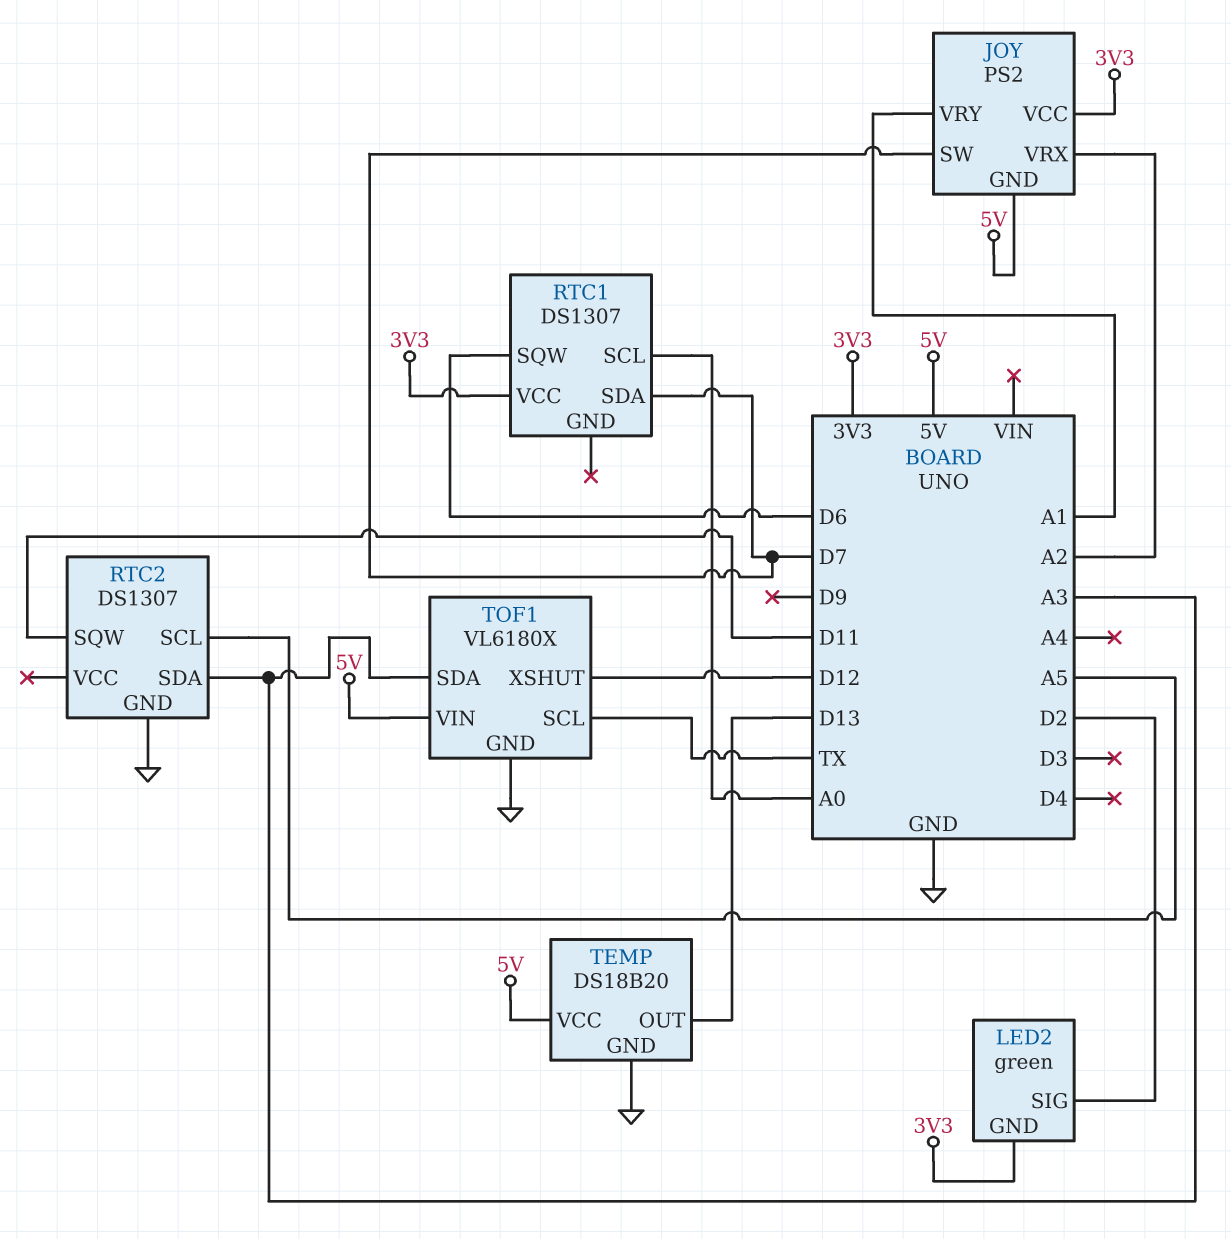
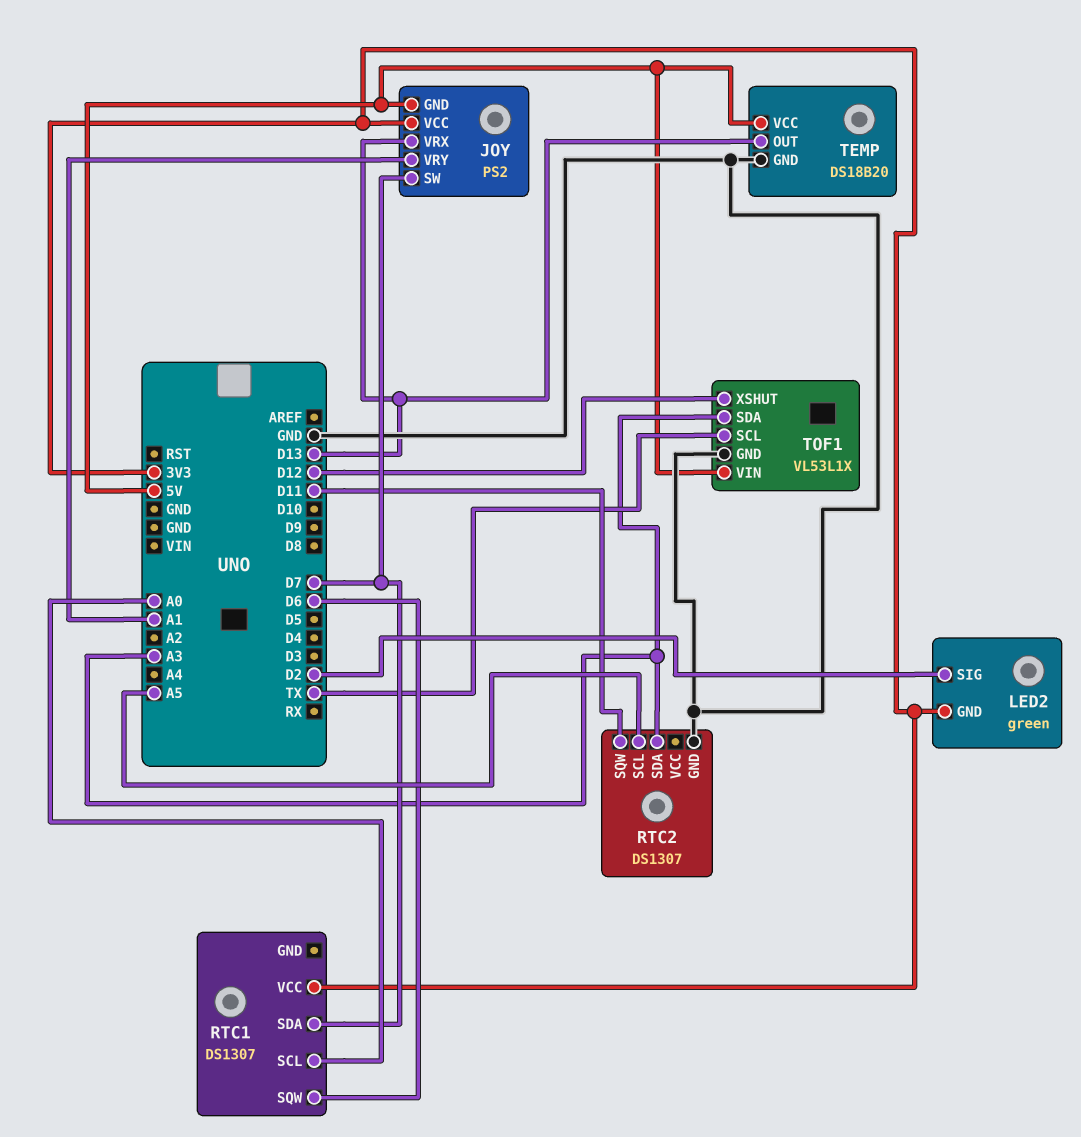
JOY pin VRX: A2 -> D13
TOF1: VL6180X -> VL53L1X

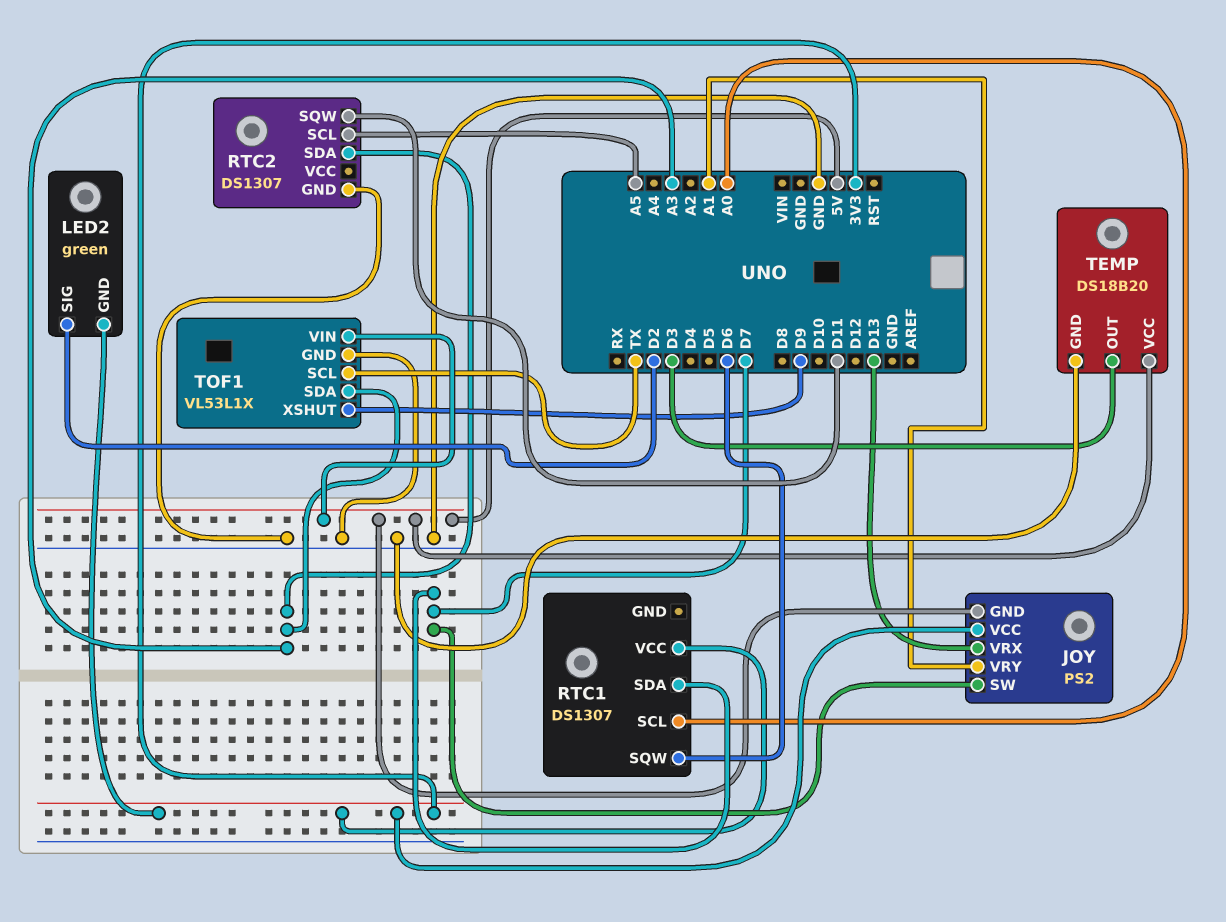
TEMP pin OUT: D13 -> D3
TOF1 pin XSHUT: D12 -> D9

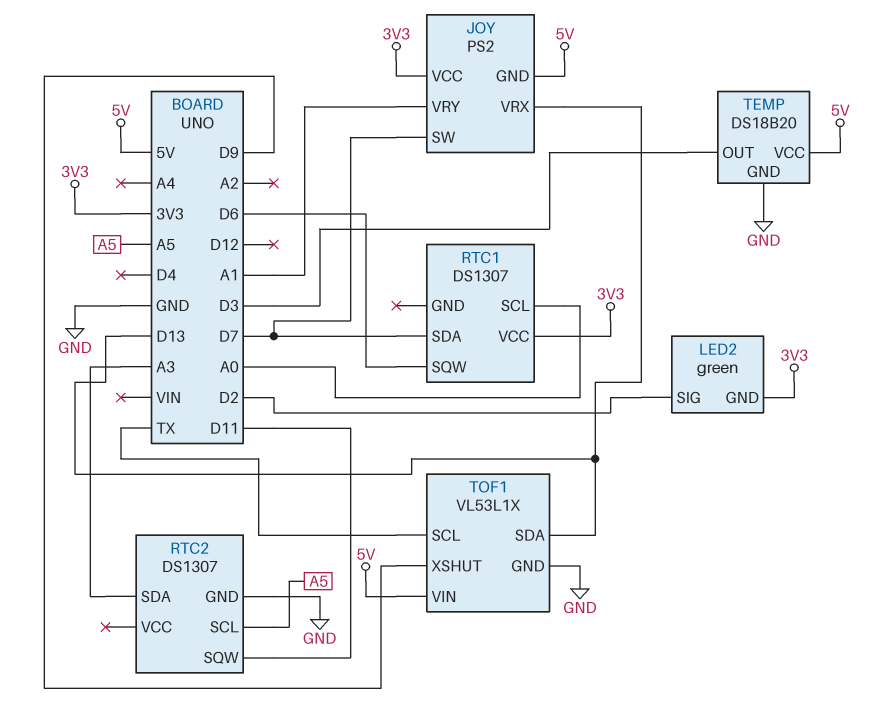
TOF1 pin SDA: A3 -> D13

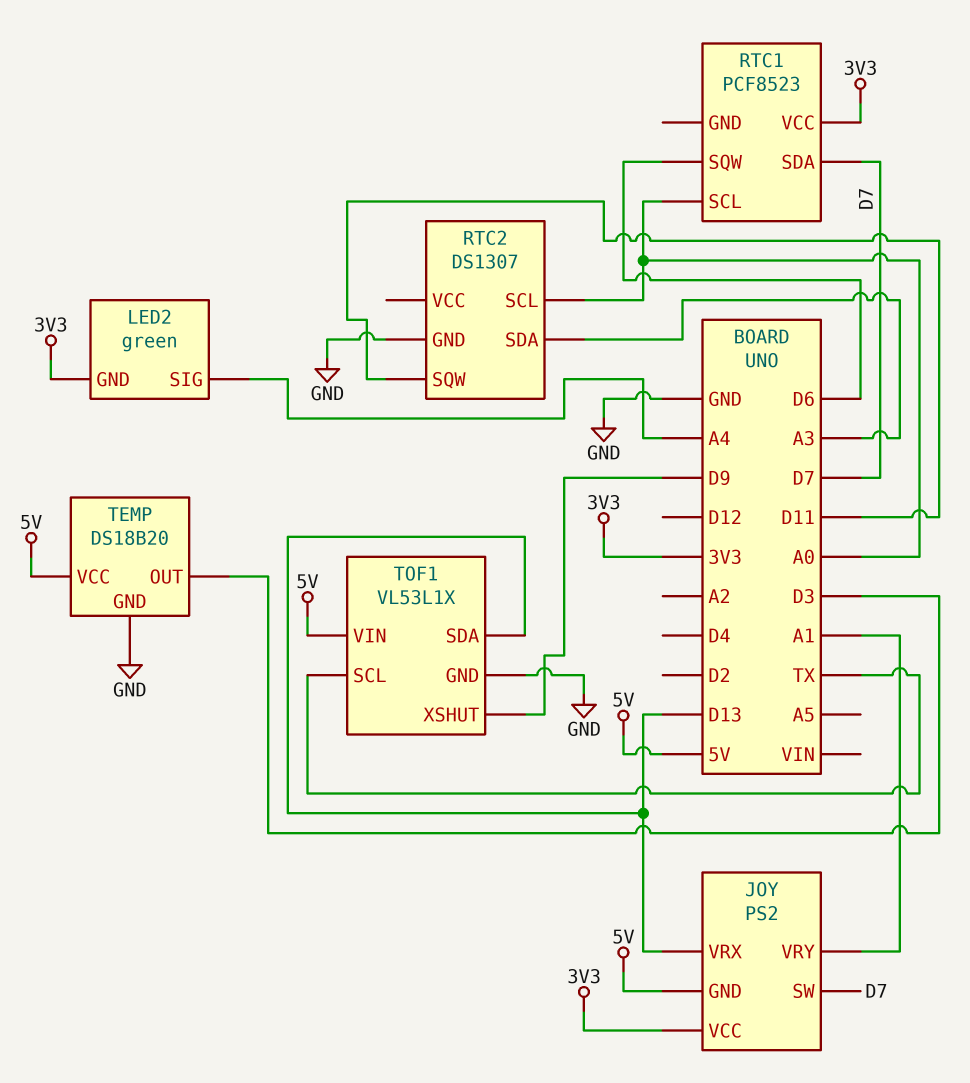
LED2 pin SIG: D2 -> A4
RTC1: DS1307 -> PCF8523
RTC2 pin SCL: A5 -> A0

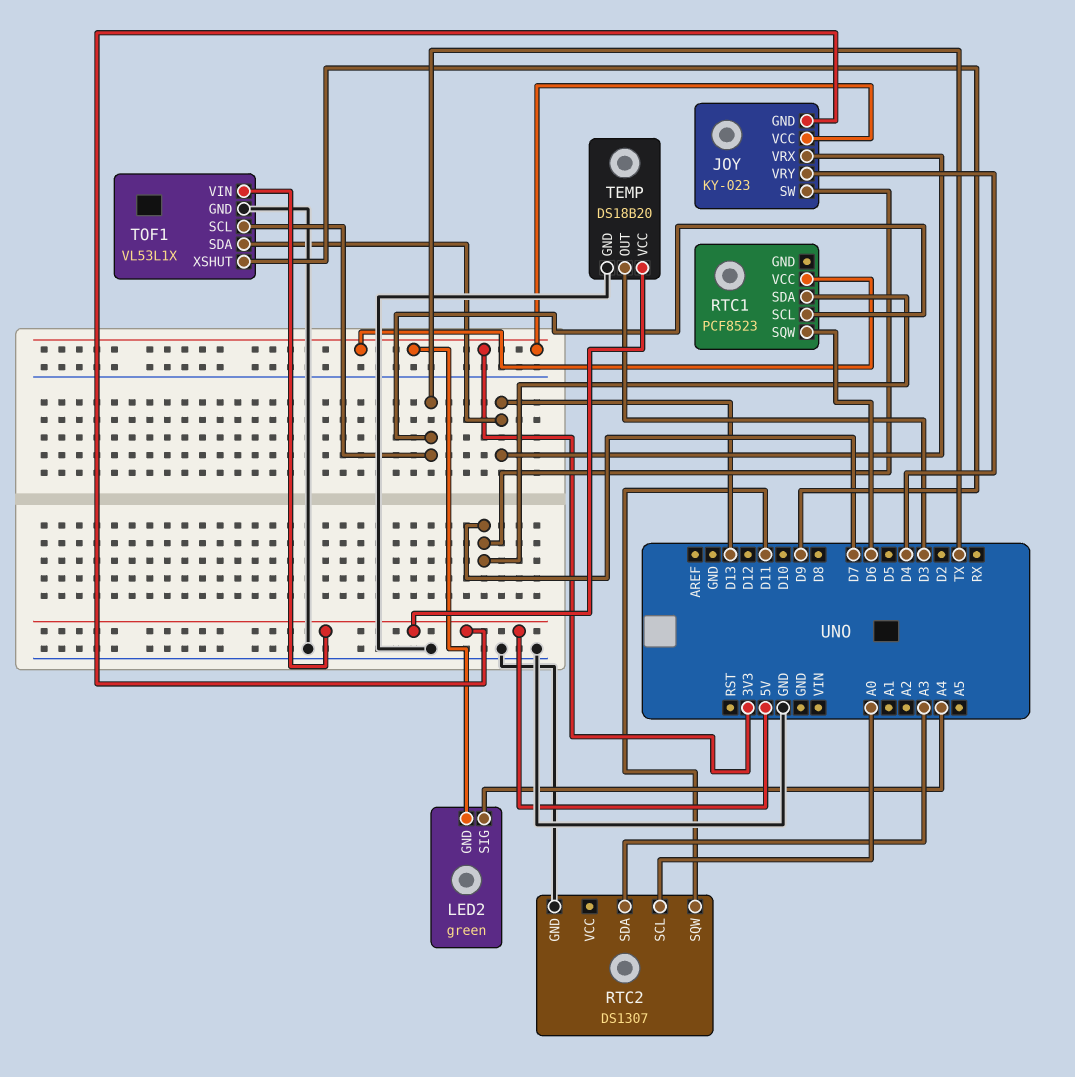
JOY: PS2 -> KY-023
JOY pin VRY: A1 -> D4
RTC1 pin SCL: A0 -> TX

